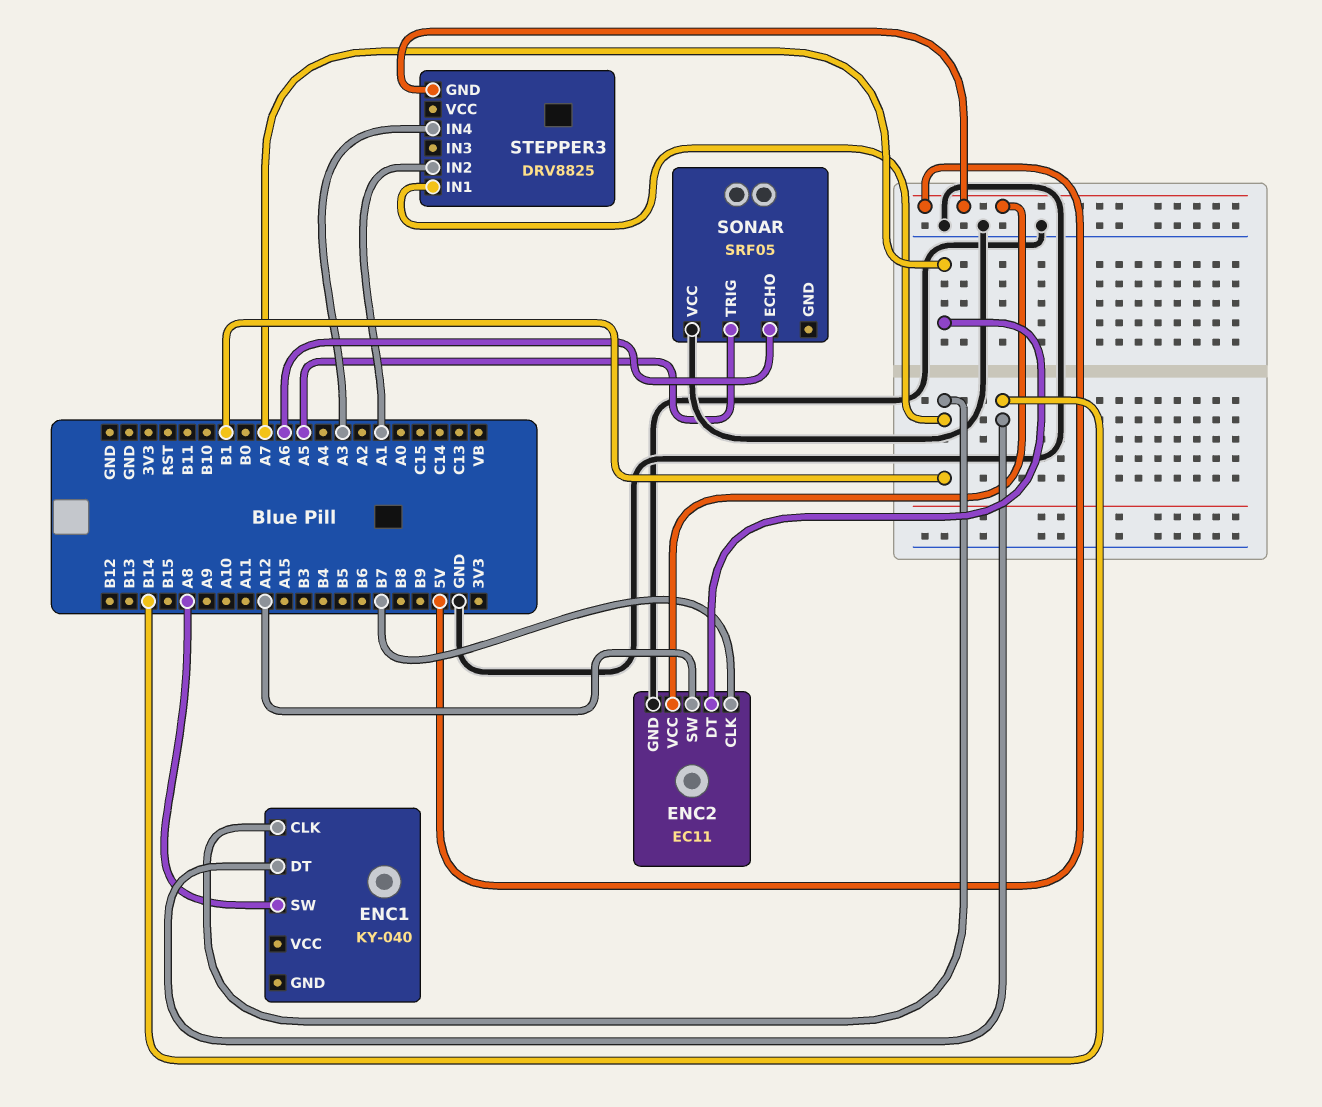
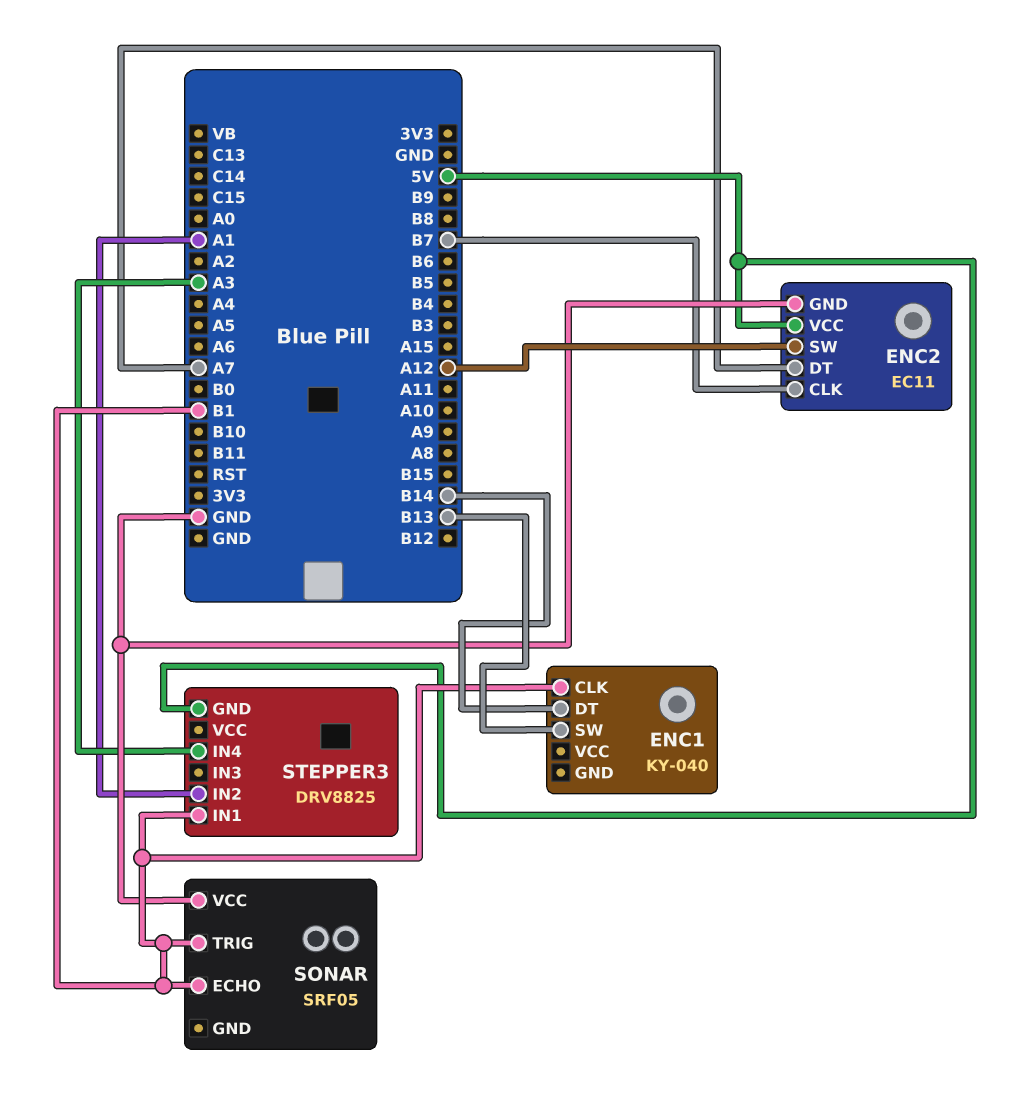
ENC1 pin SW: A8 -> B13
SONAR pin ECHO: A6 -> B1
SONAR pin TRIG: A5 -> B1

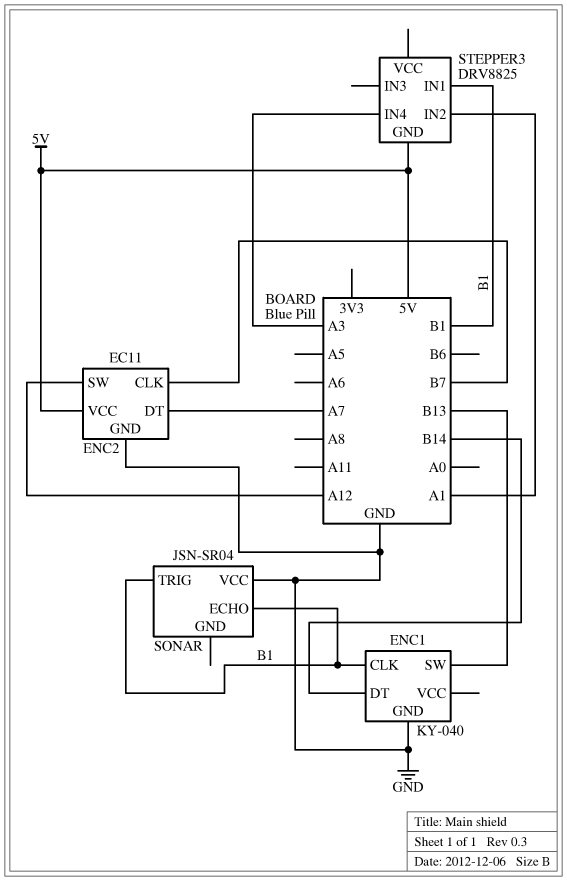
ENC1 pin GND: none -> GND
SONAR: SRF05 -> JSN-SR04

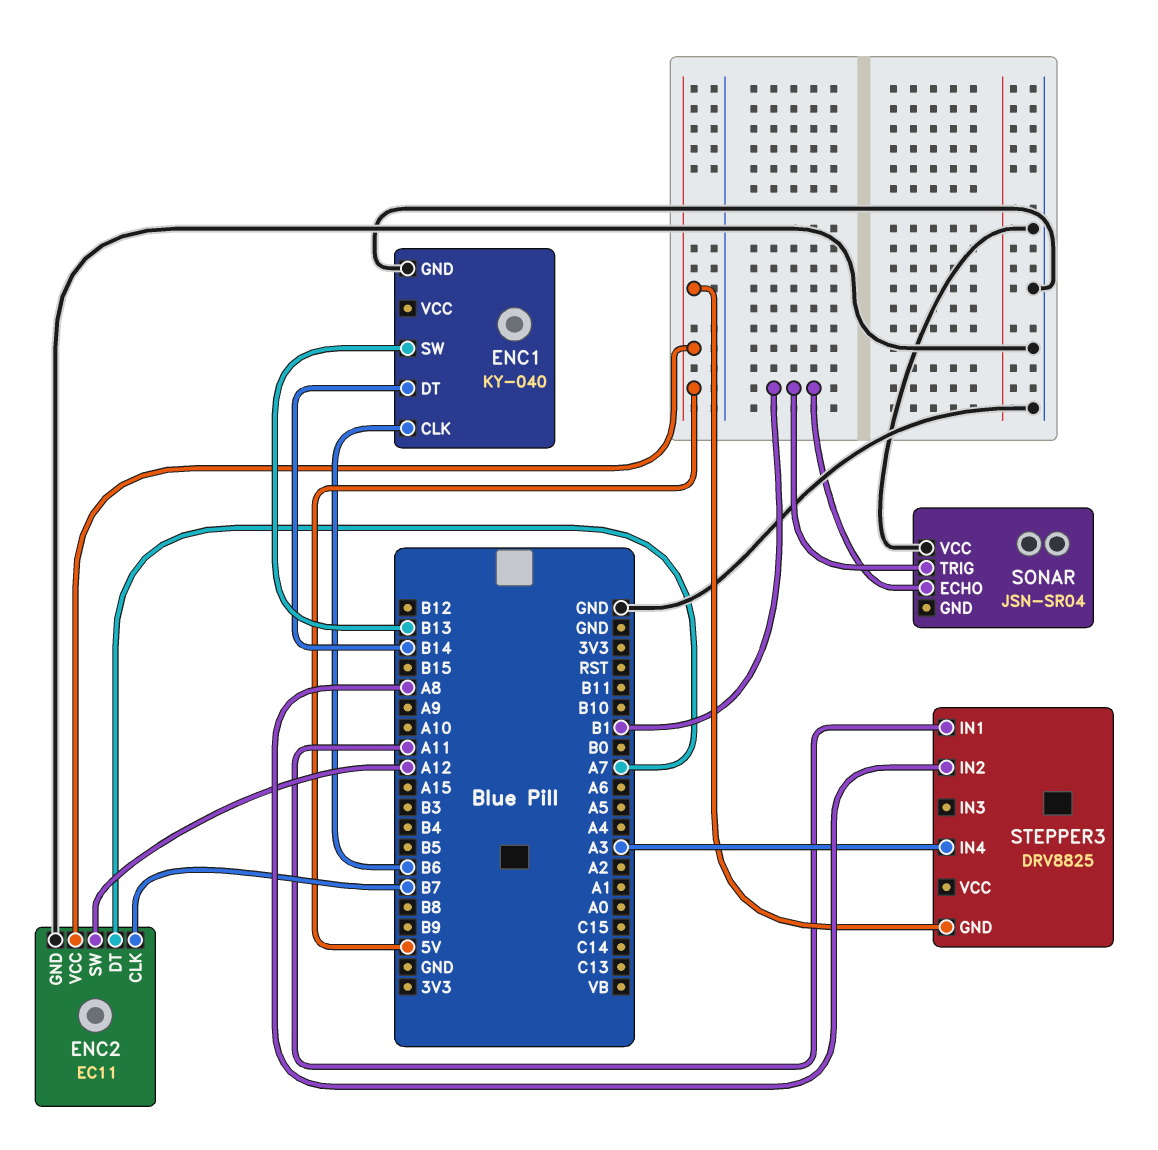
ENC1 pin CLK: B1 -> B6
STEPPER3 pin IN1: B1 -> A11
STEPPER3 pin IN2: A1 -> A8

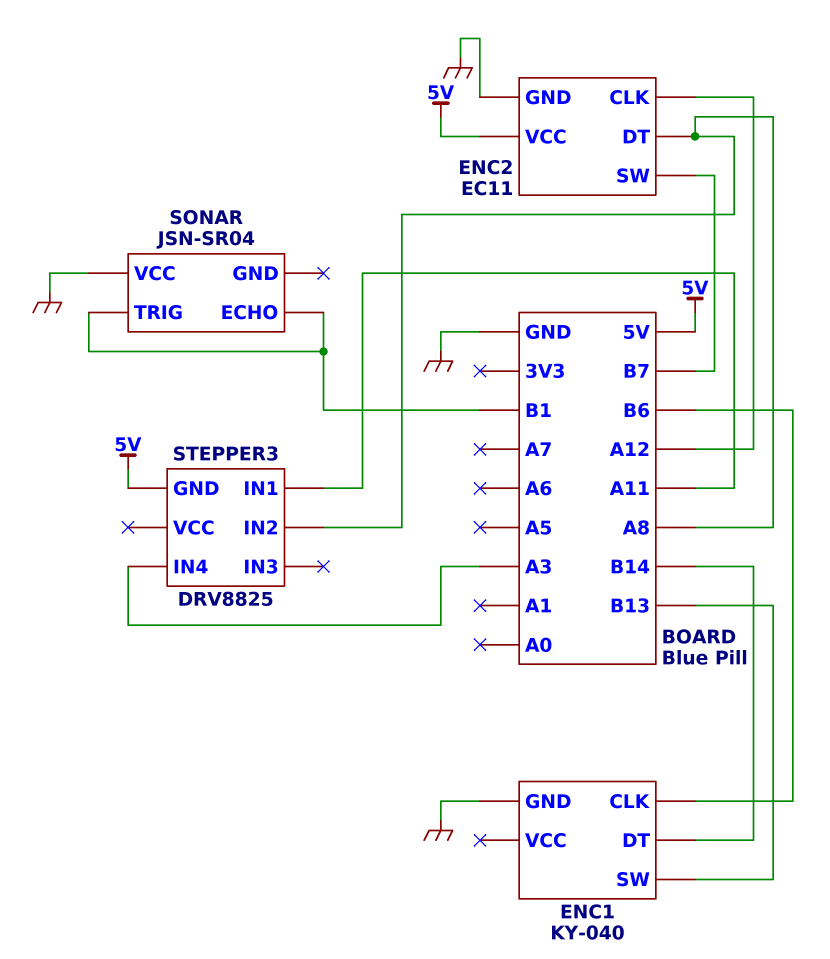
ENC2 pin CLK: B7 -> A12
ENC2 pin DT: A7 -> A8
ENC2 pin SW: A12 -> B7

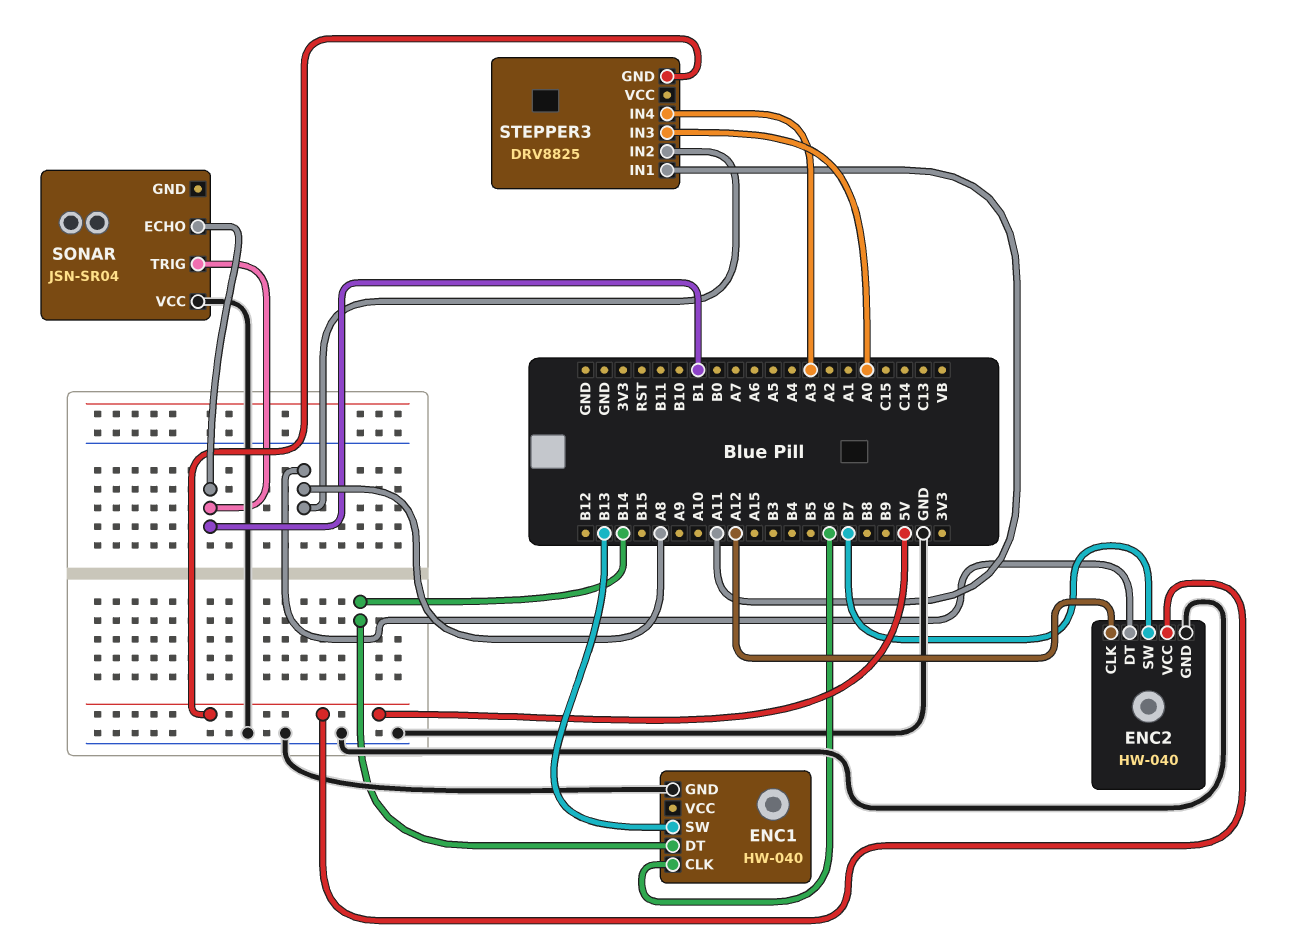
ENC1: KY-040 -> HW-040
ENC2: EC11 -> HW-040
STEPPER3 pin IN3: none -> A0

